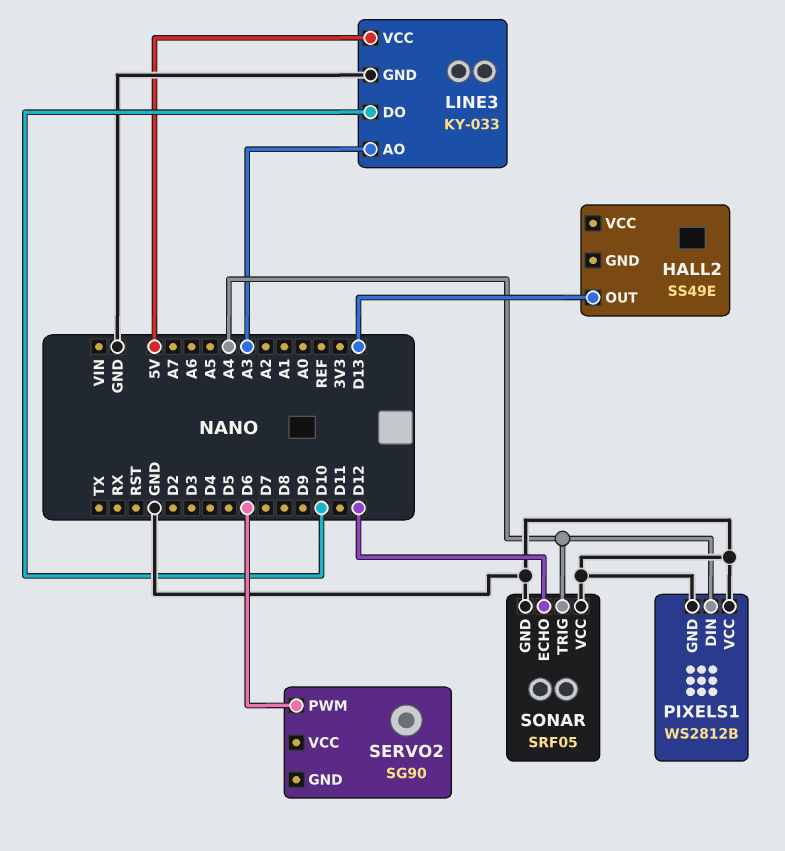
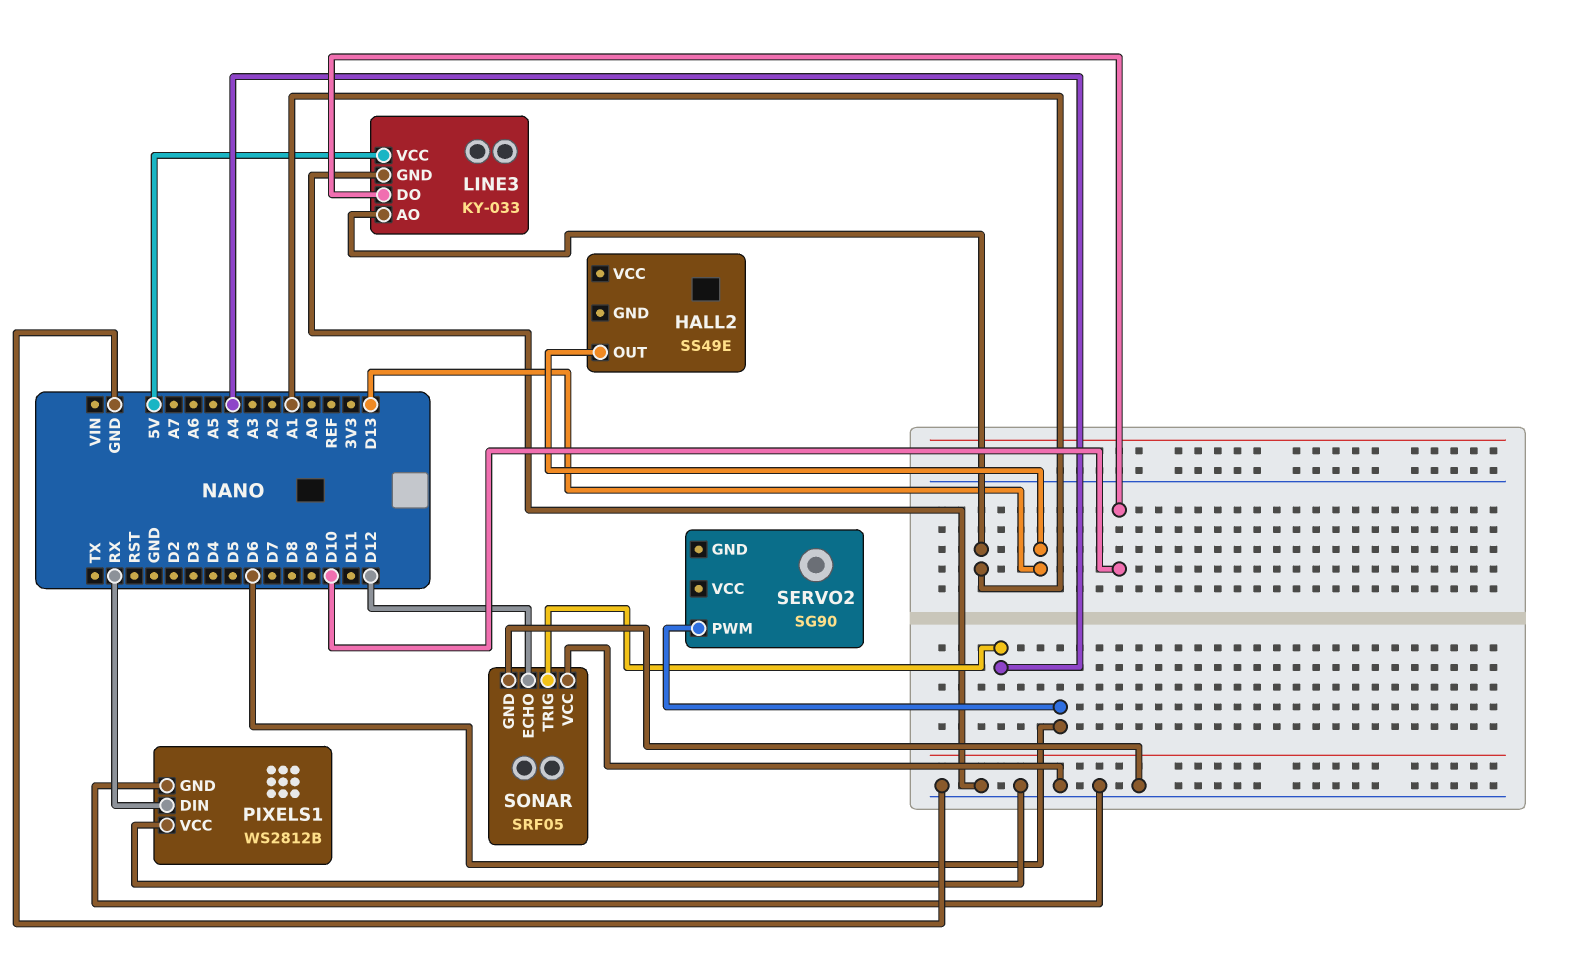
LINE3 pin AO: A3 -> A1
PIXELS1 pin DIN: A4 -> RX

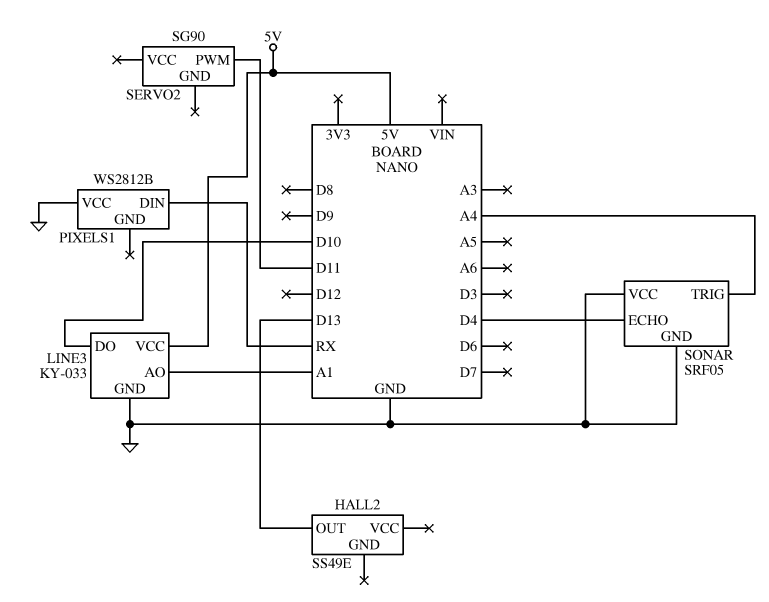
PIXELS1 pin GND: GND -> none
SERVO2 pin PWM: D6 -> D11
SONAR pin ECHO: D12 -> D4

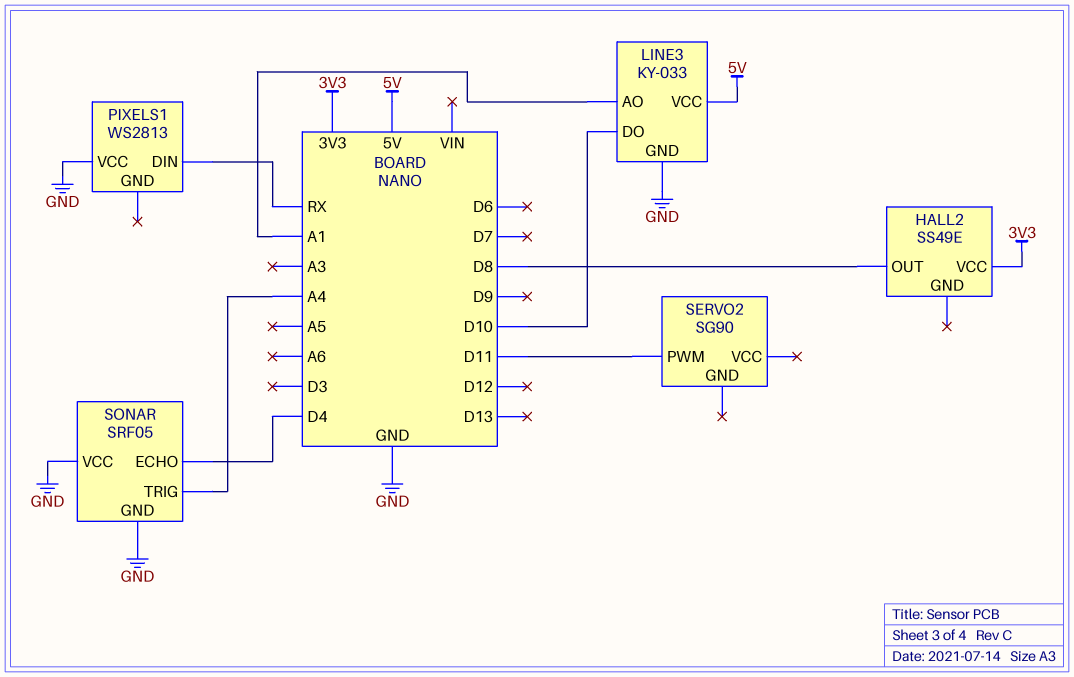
HALL2 pin OUT: D13 -> D8
HALL2 pin VCC: none -> 3V3
PIXELS1: WS2812B -> WS2813

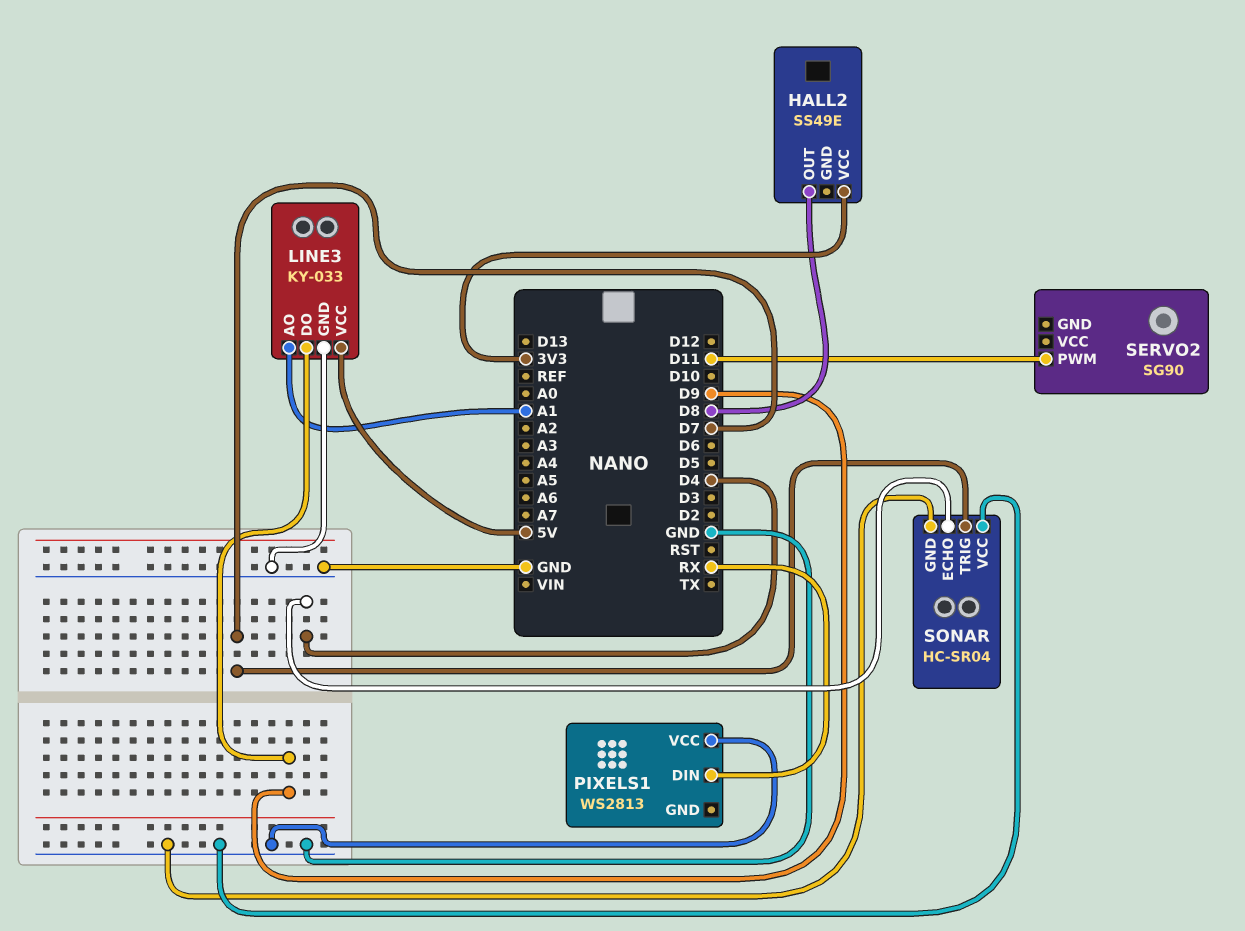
LINE3 pin DO: D10 -> D9
SONAR: SRF05 -> HC-SR04
SONAR pin TRIG: A4 -> D7

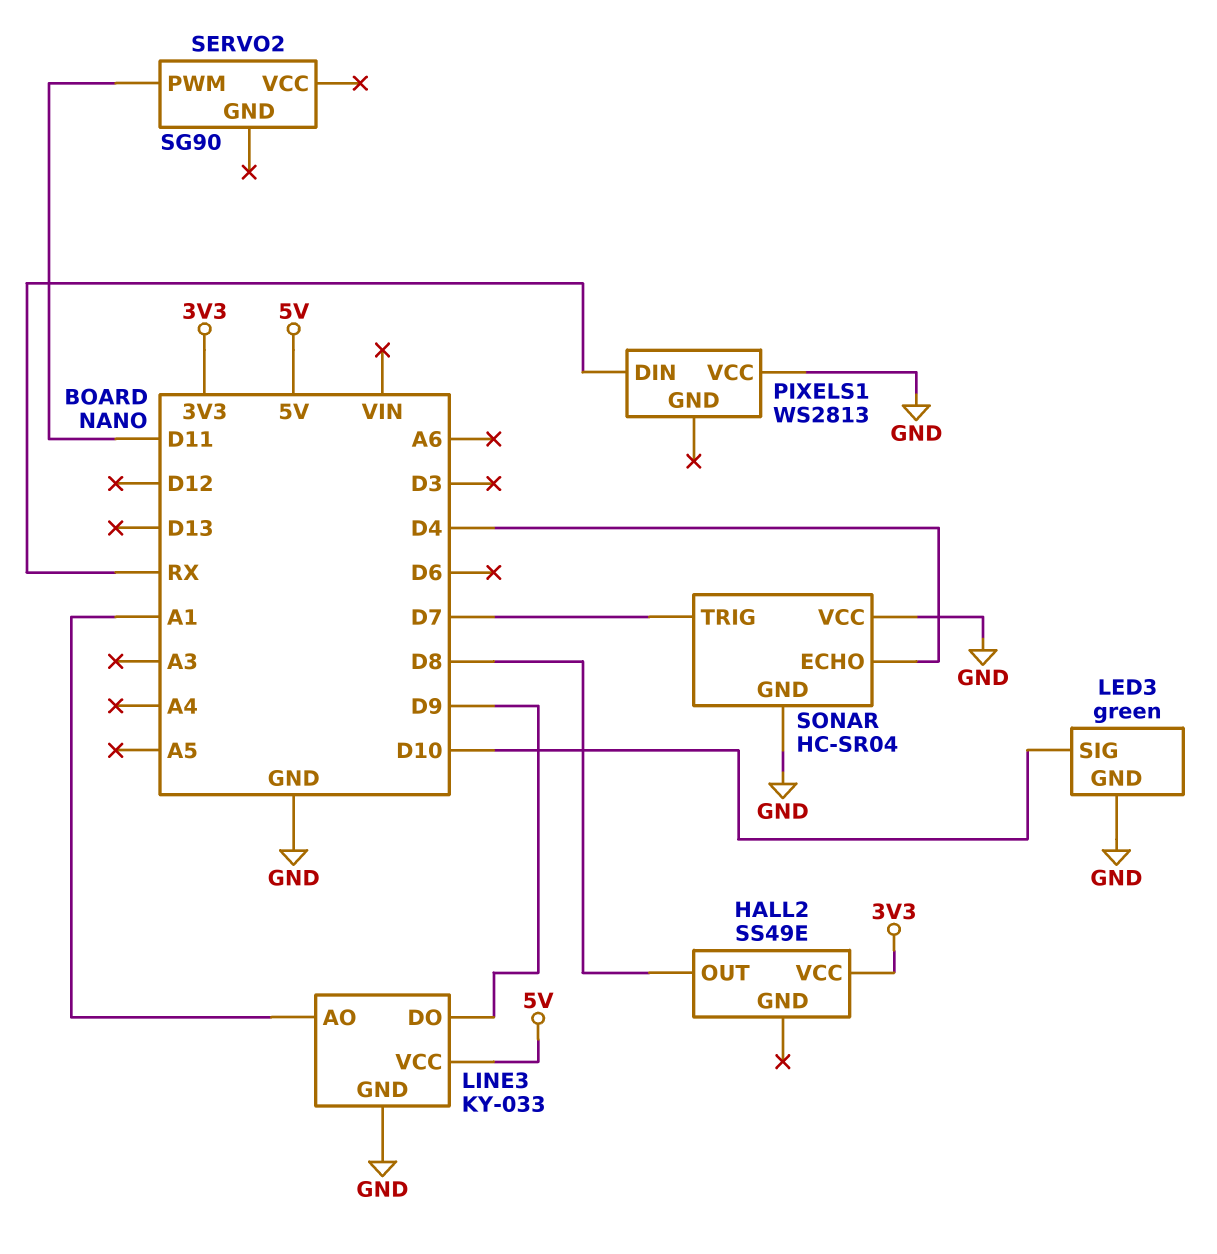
LED3: none -> green
LED3 pin GND: none -> GND
LED3 pin SIG: none -> D10

